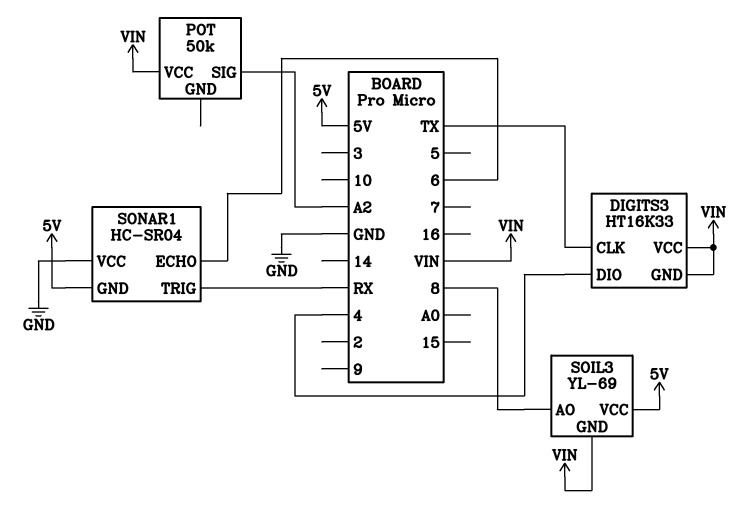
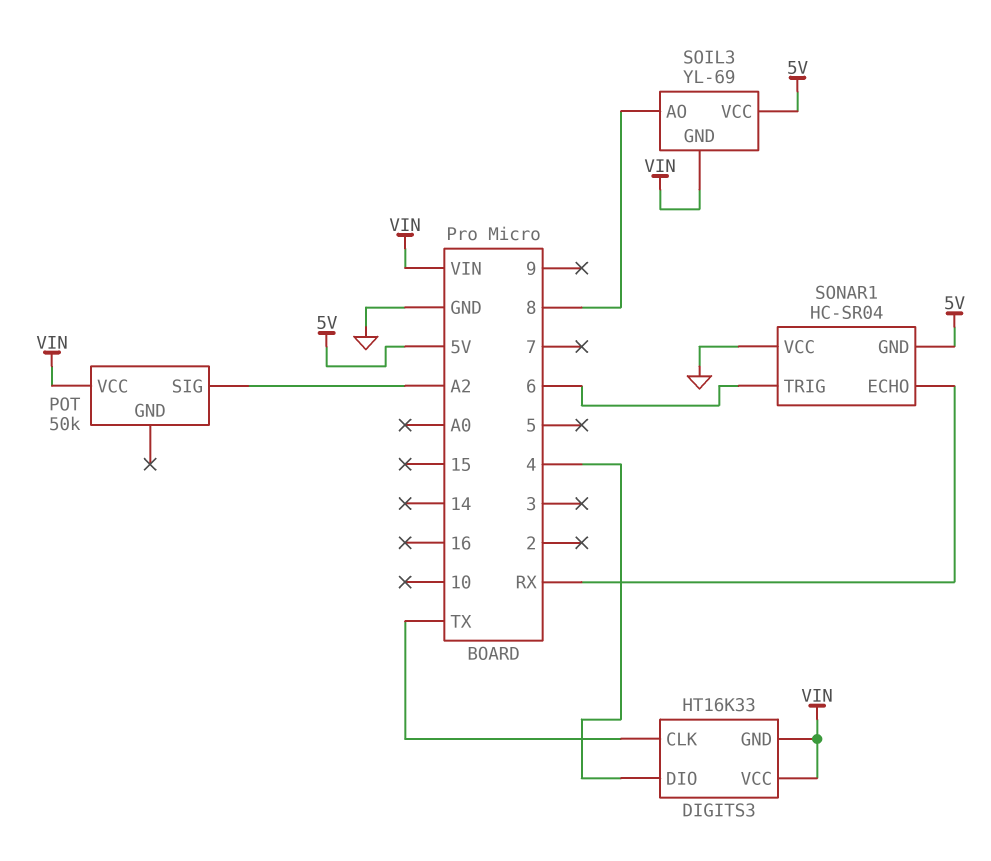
SONAR1 pin ECHO: 6 -> RX
SONAR1 pin TRIG: RX -> 6

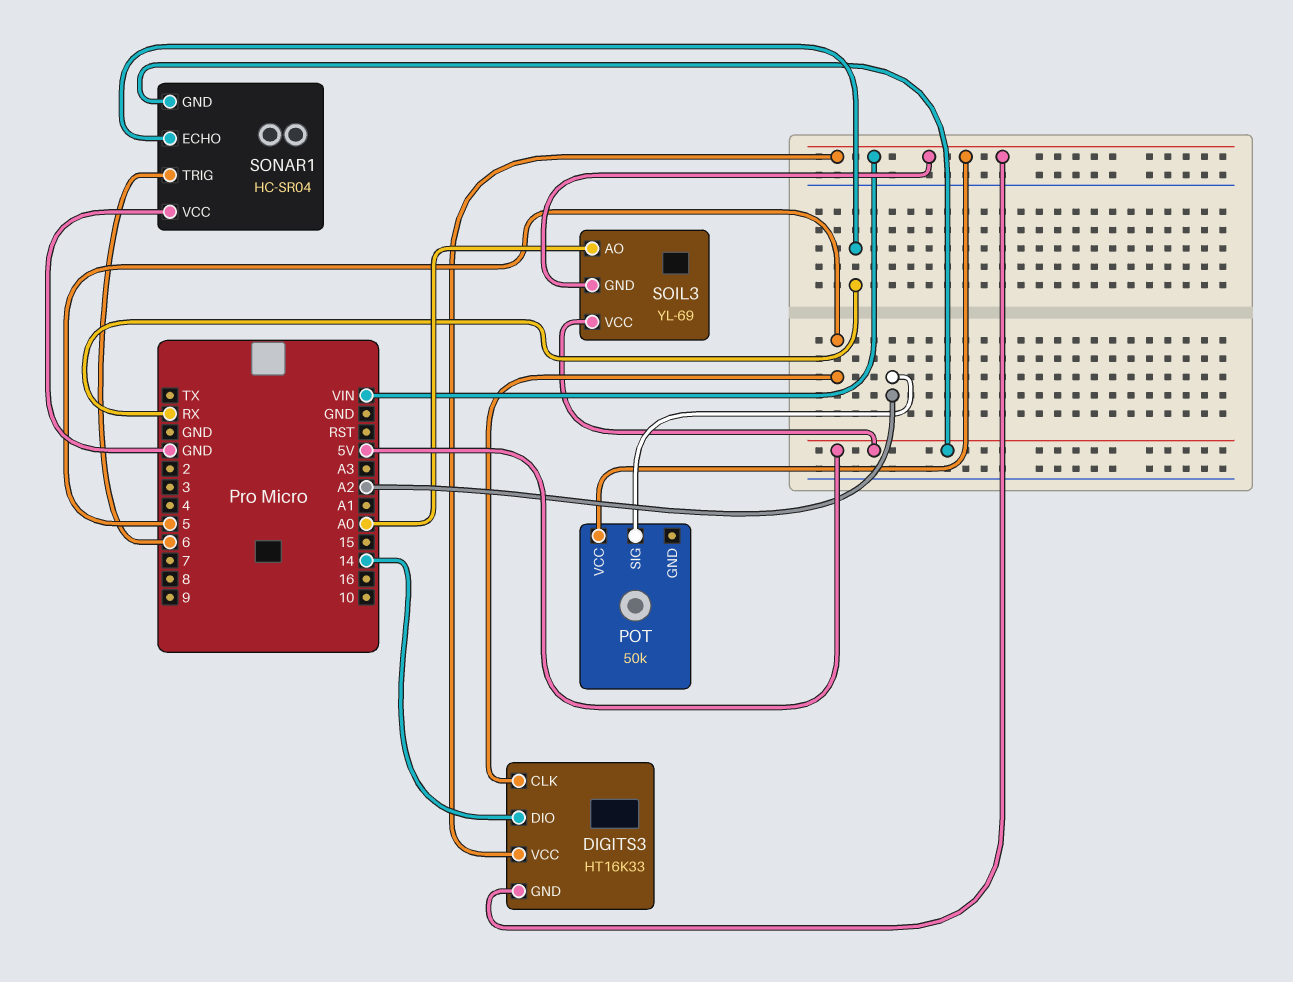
DIGITS3 pin CLK: TX -> 5
DIGITS3 pin DIO: 4 -> 14
SOIL3 pin AO: 8 -> A0

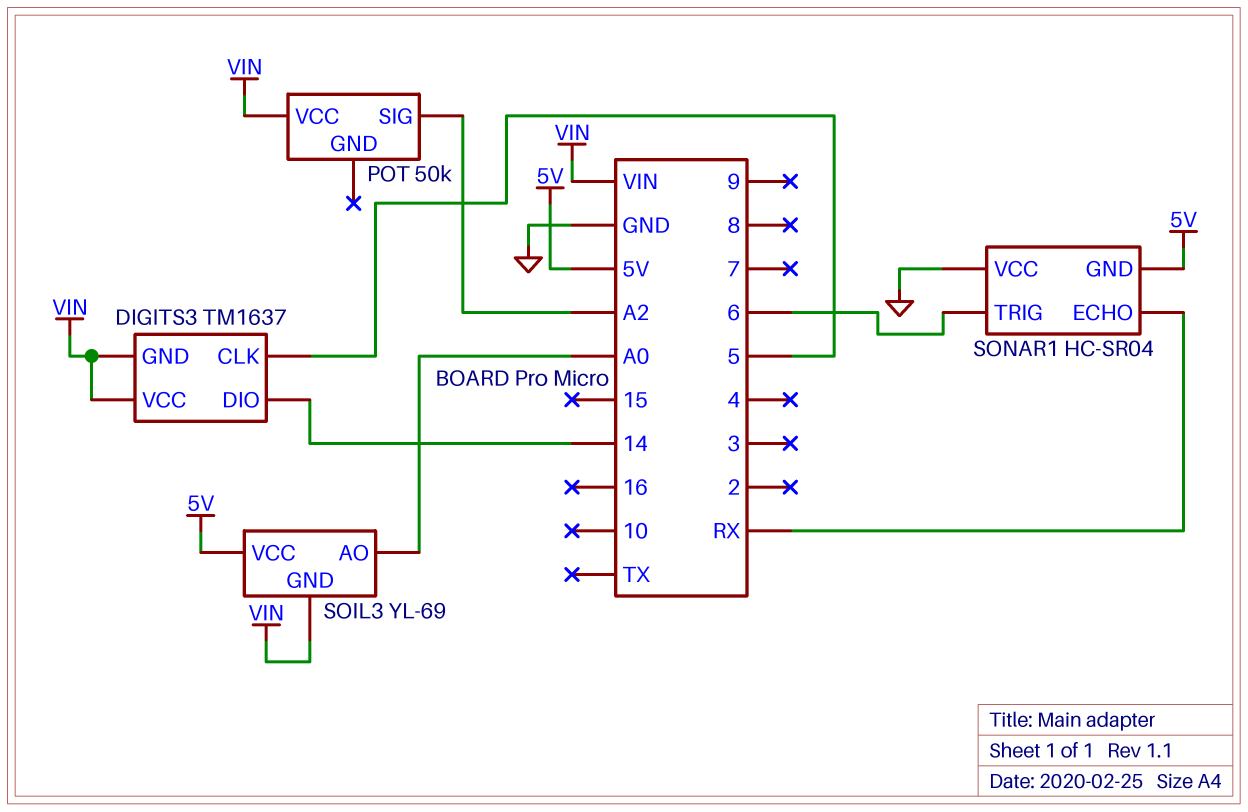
DIGITS3: HT16K33 -> TM1637

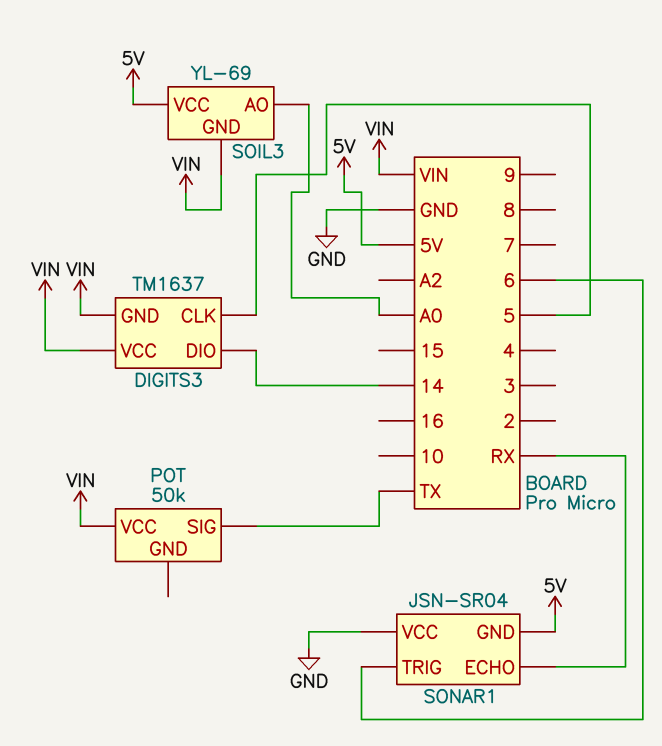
POT pin SIG: A2 -> TX
SONAR1: HC-SR04 -> JSN-SR04

